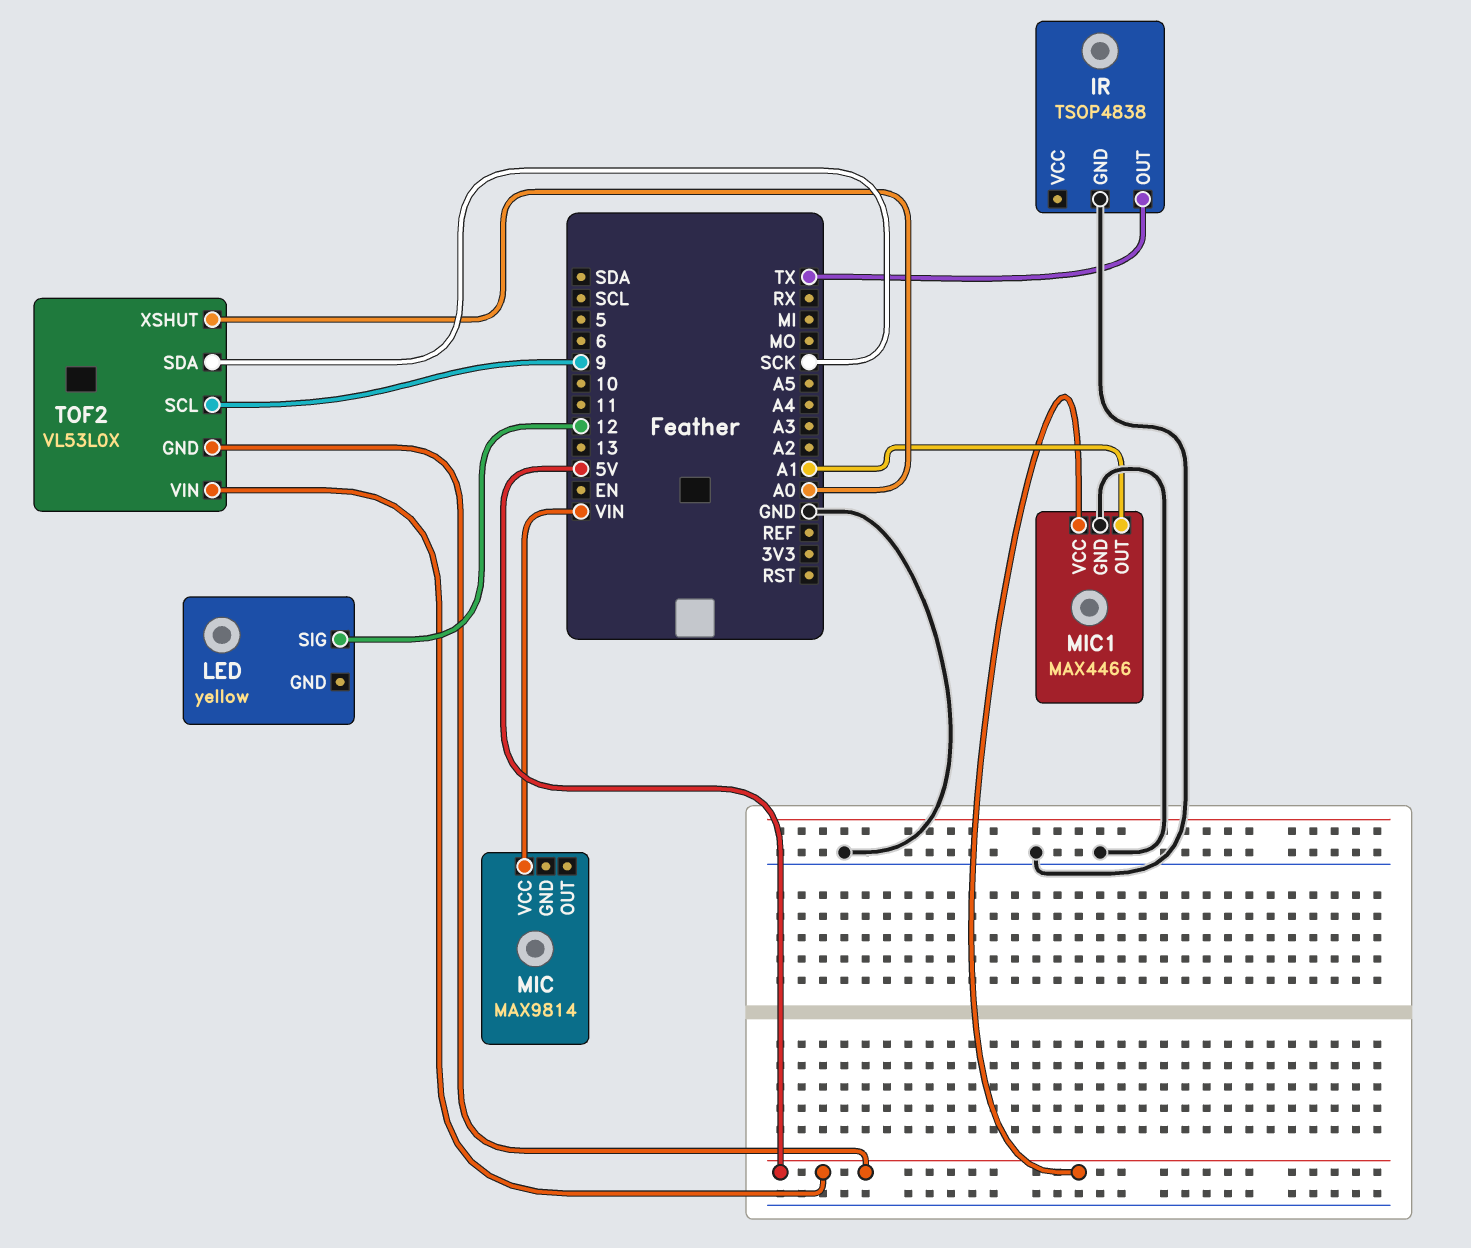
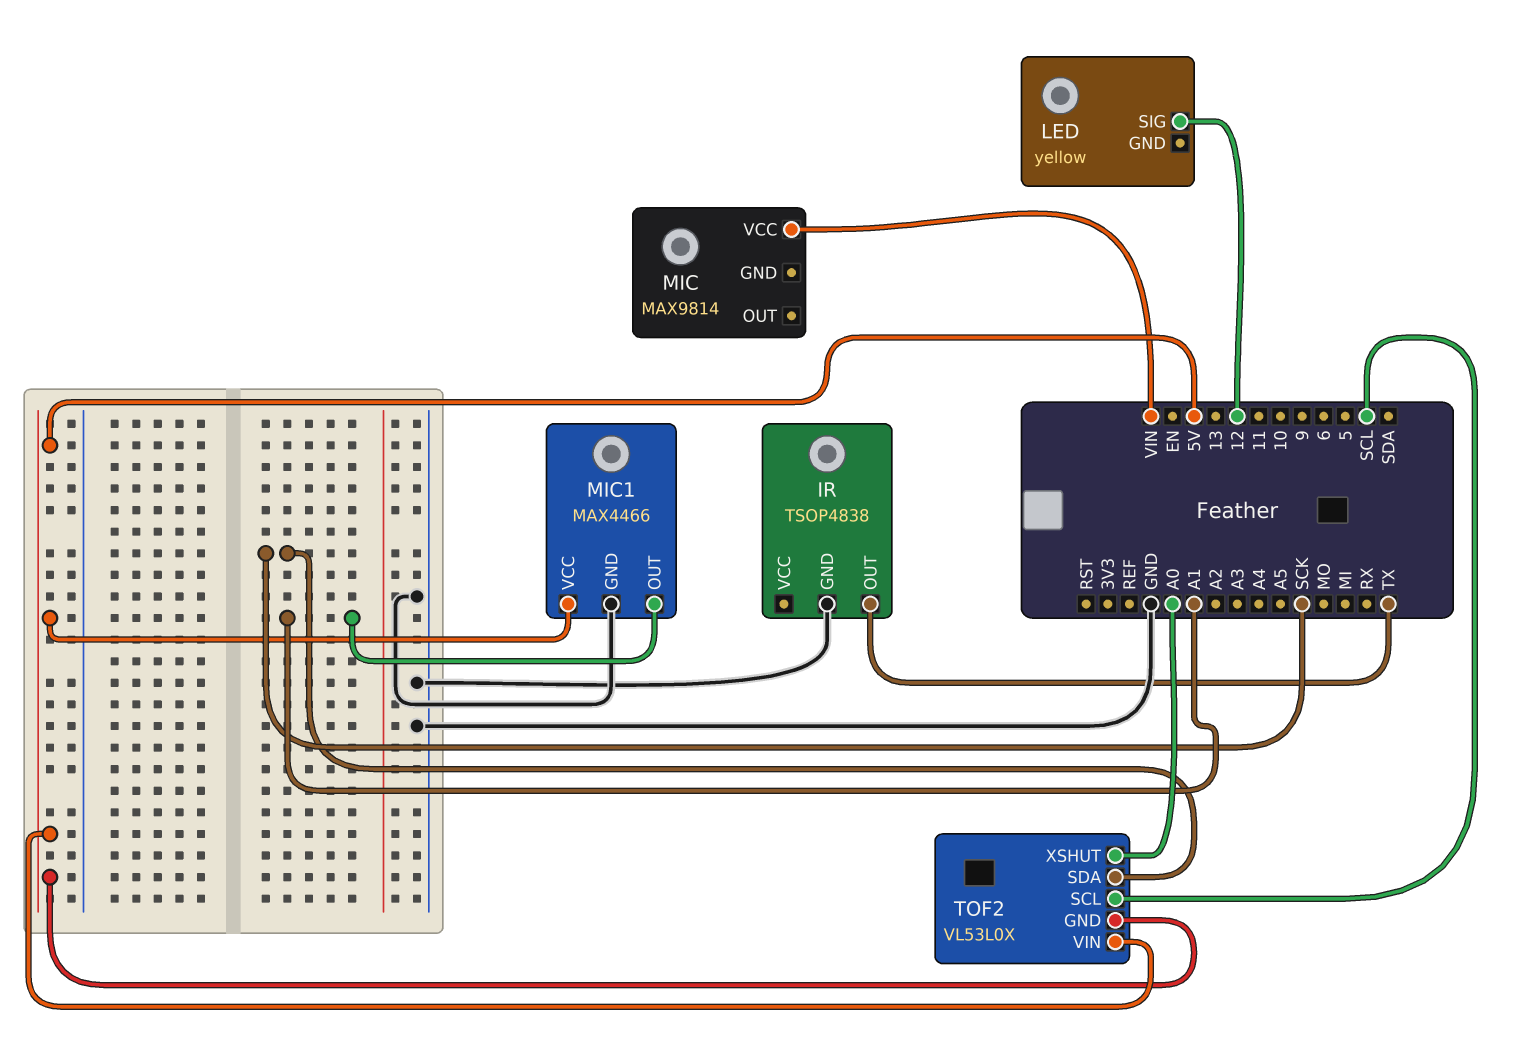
TOF2 pin SCL: 9 -> SCL

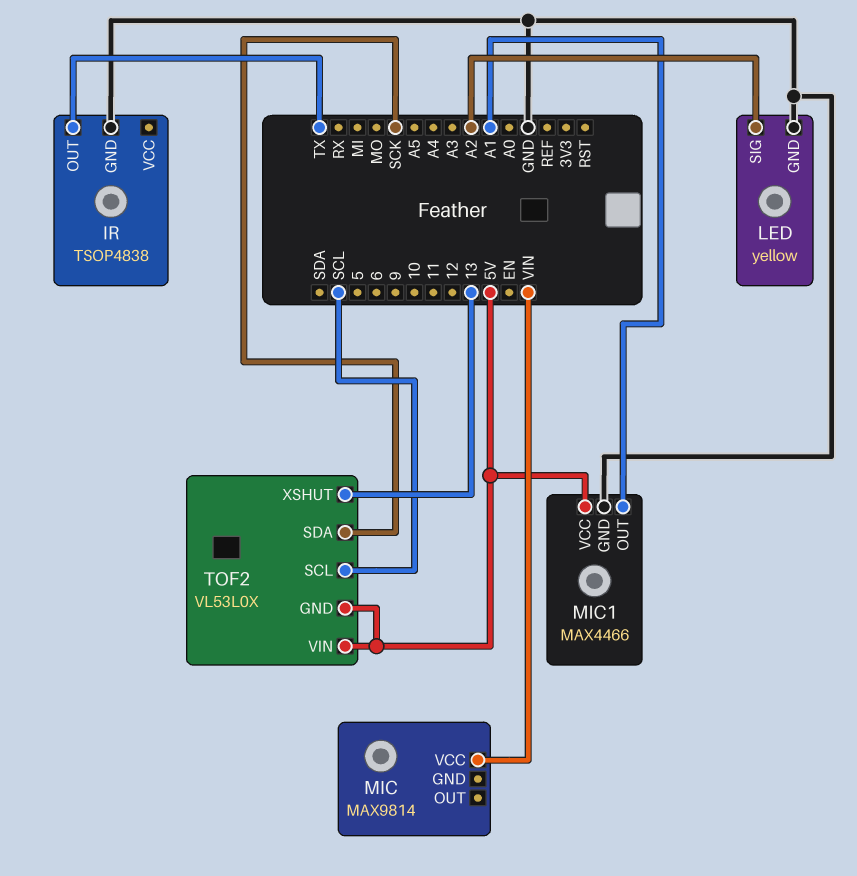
LED pin GND: none -> GND
LED pin SIG: 12 -> A2
TOF2 pin XSHUT: A0 -> 13

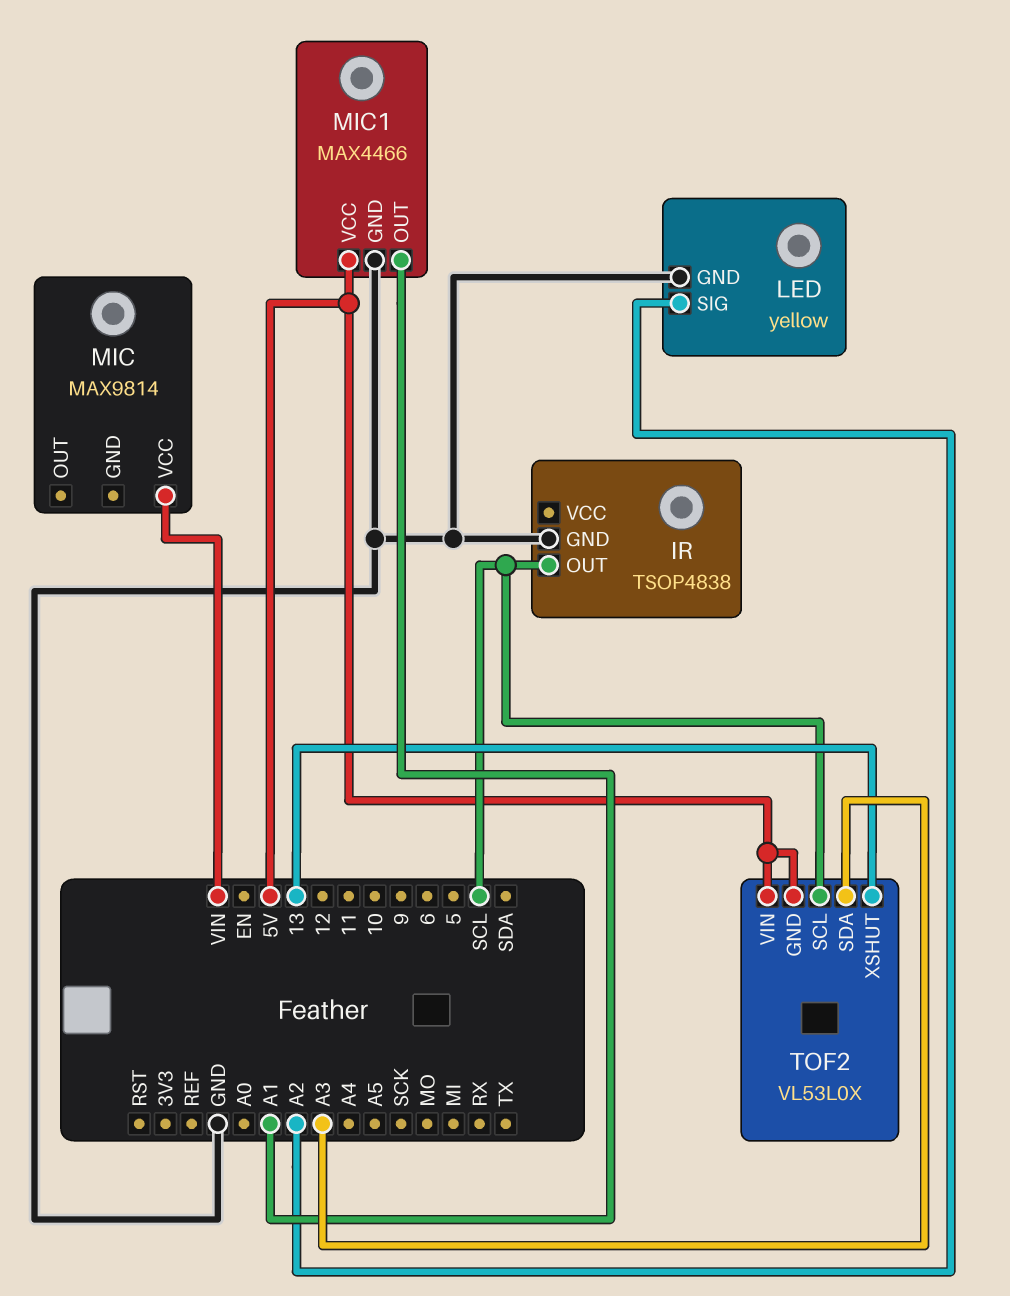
IR pin OUT: TX -> SCL
TOF2 pin SDA: SCK -> A3

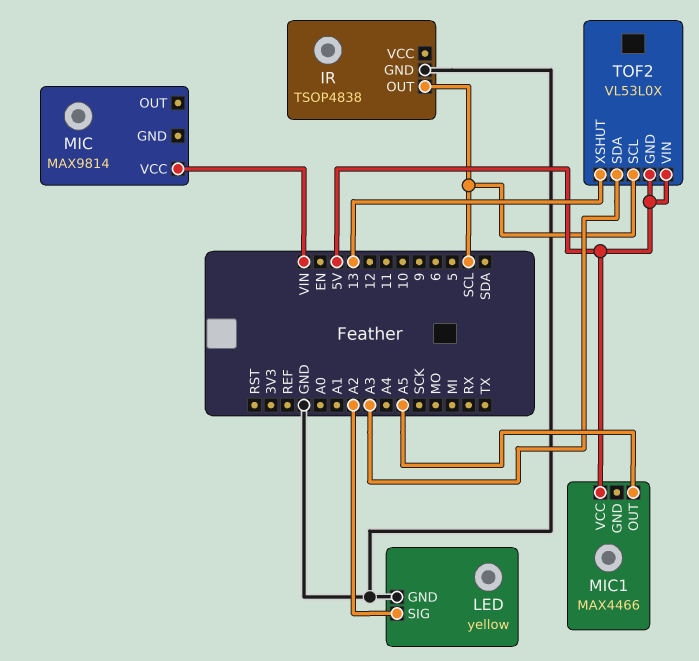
MIC1 pin GND: GND -> none
MIC1 pin OUT: A1 -> A5

